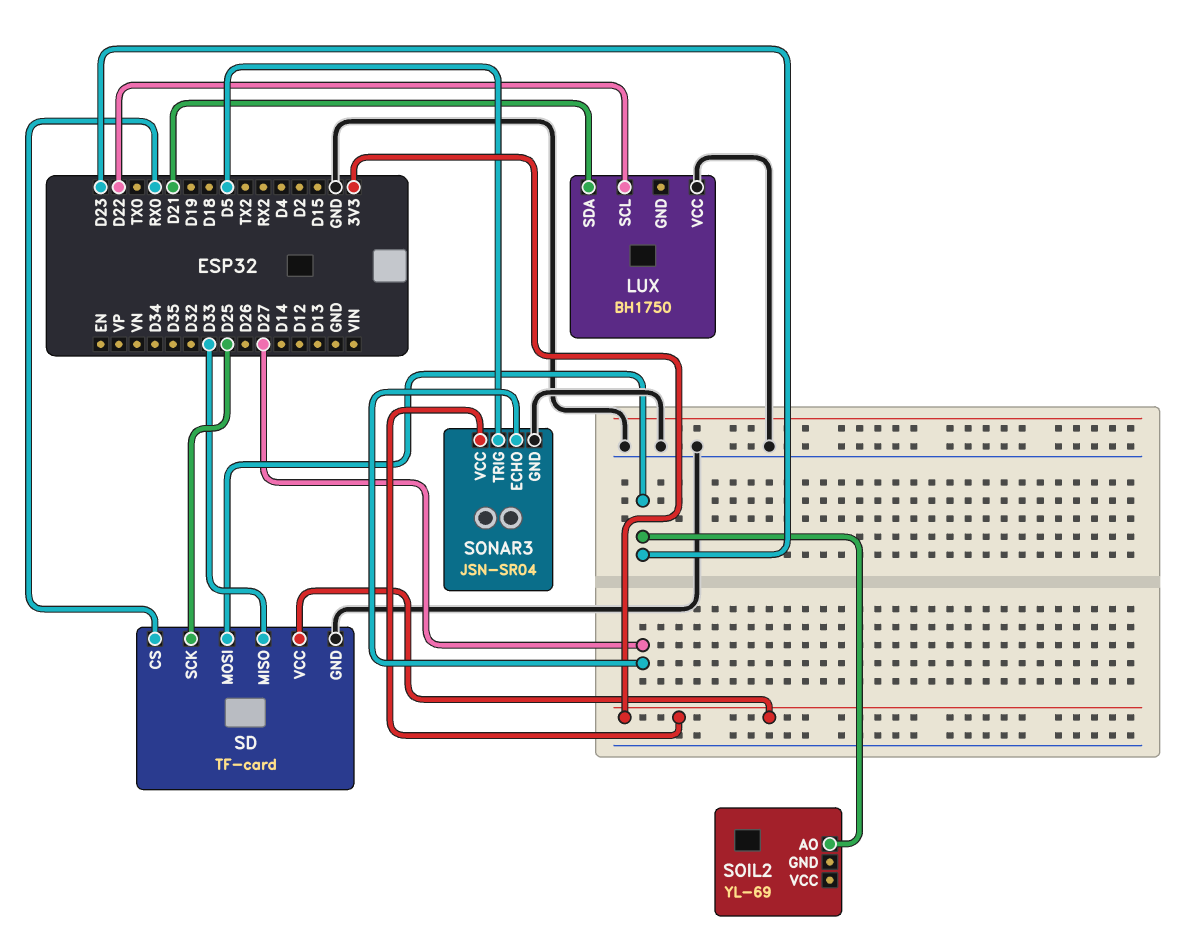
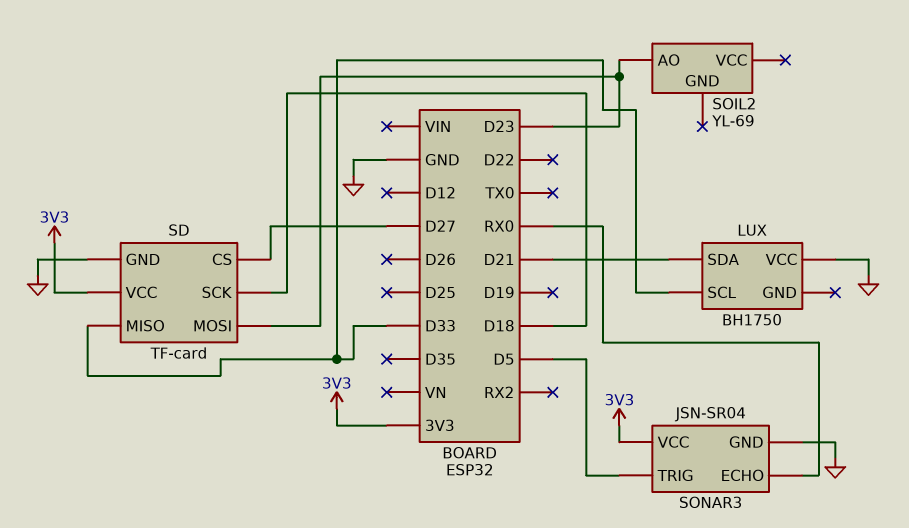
LUX pin SCL: D22 -> D33
SD pin CS: RX0 -> D27
SD pin SCK: D25 -> D18
SONAR3 pin ECHO: D27 -> RX0

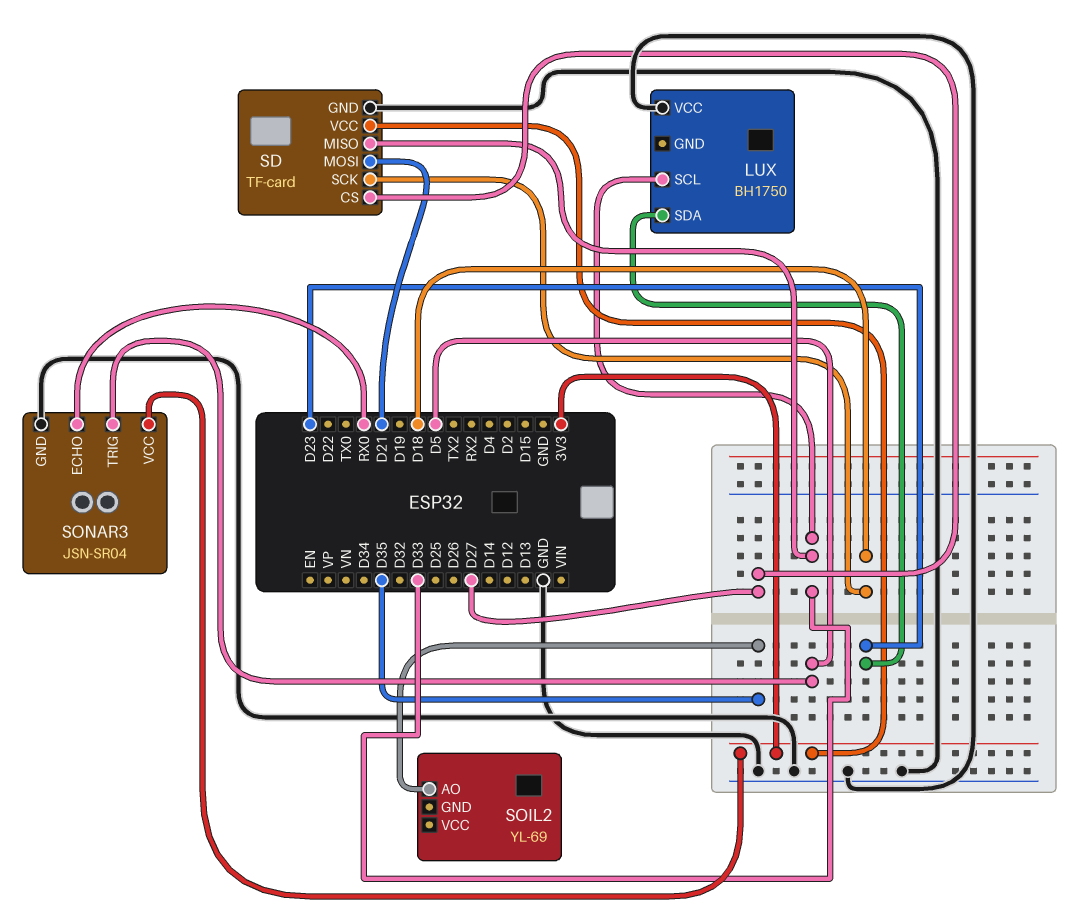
LUX pin SDA: D21 -> D23
SD pin MOSI: D23 -> D21
SOIL2 pin AO: D23 -> D35

